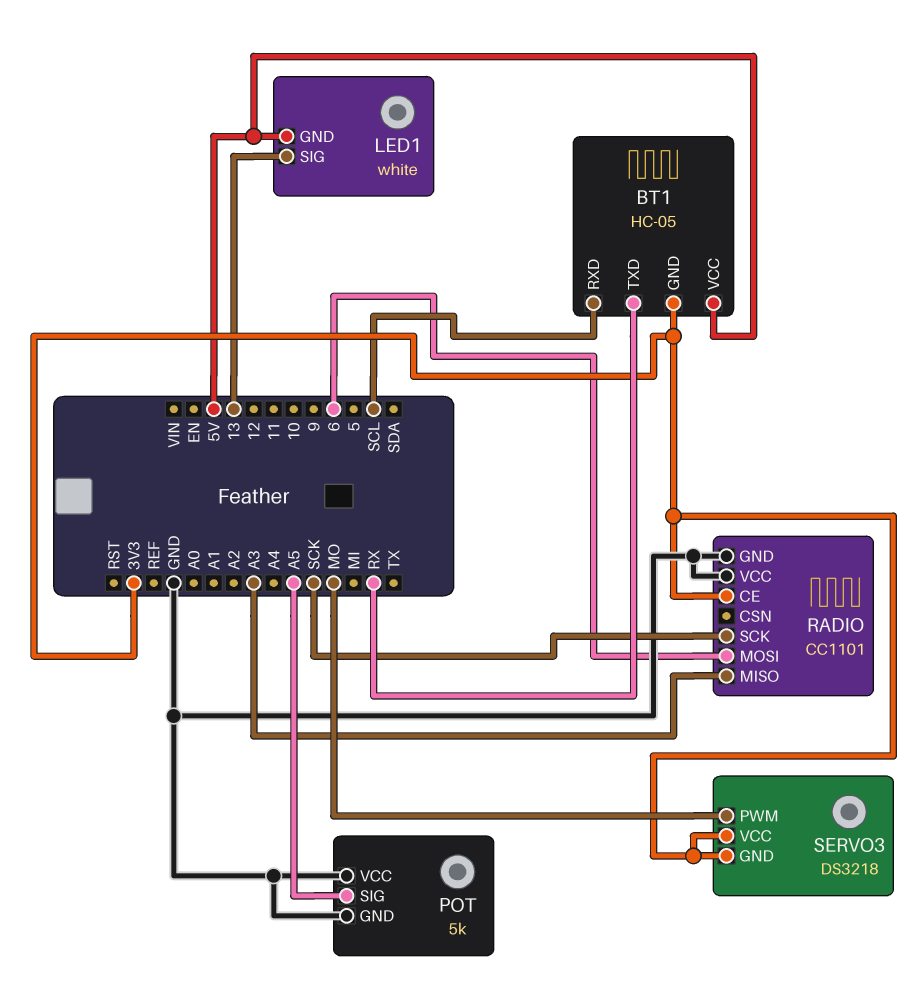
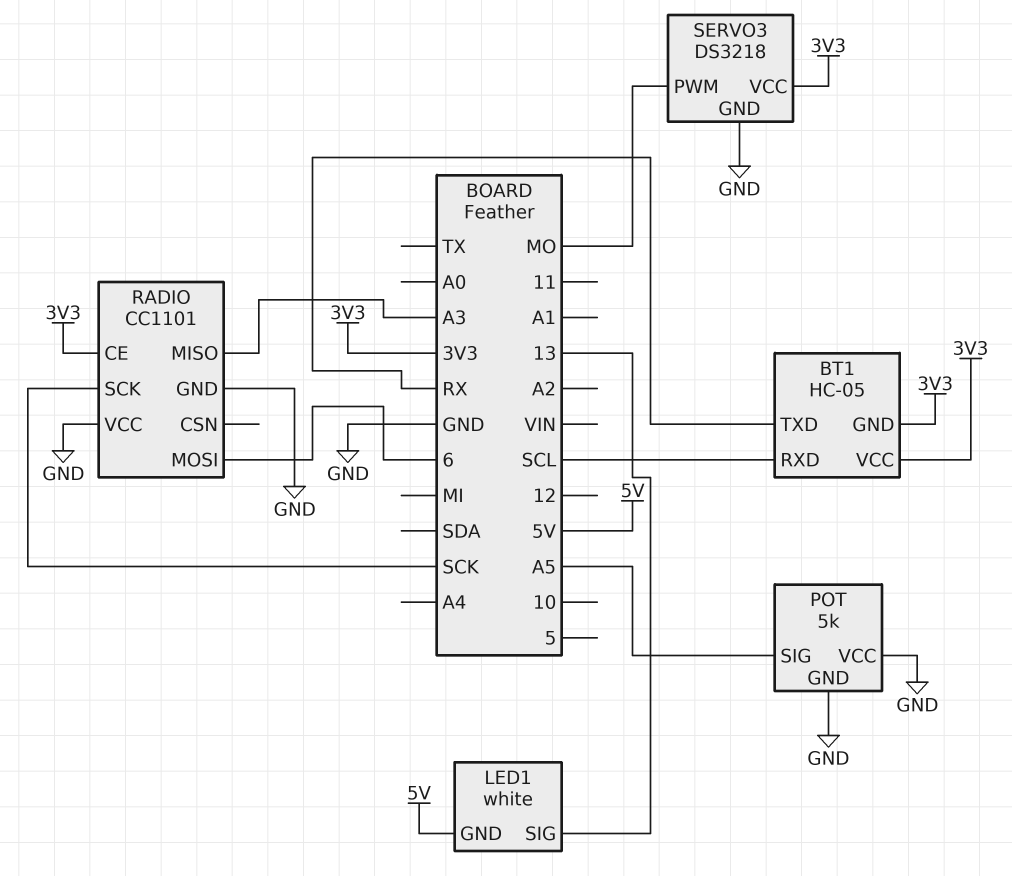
BT1 pin VCC: 5V -> 3V3
SERVO3 pin GND: 3V3 -> GND

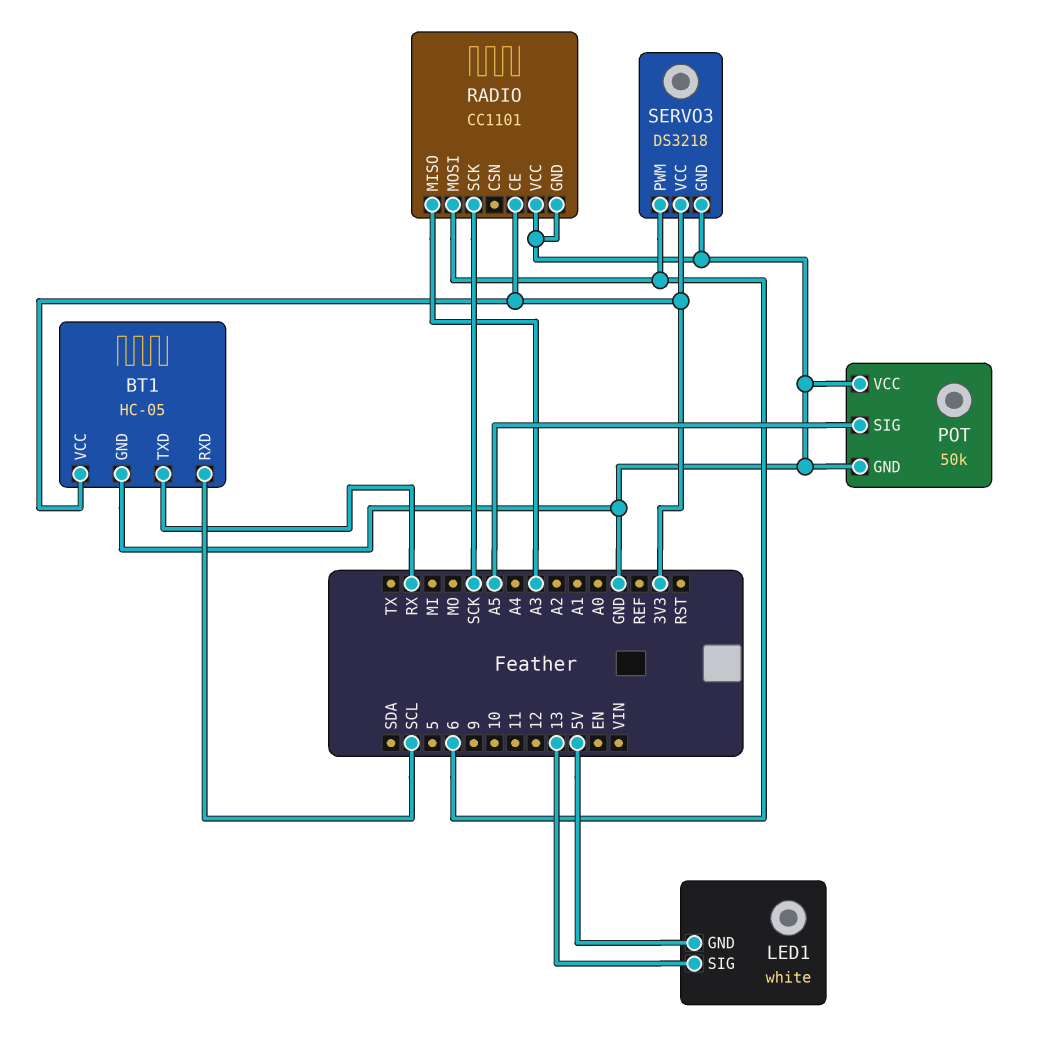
BT1 pin GND: 3V3 -> GND
POT: 5k -> 50k
SERVO3 pin PWM: MO -> 6

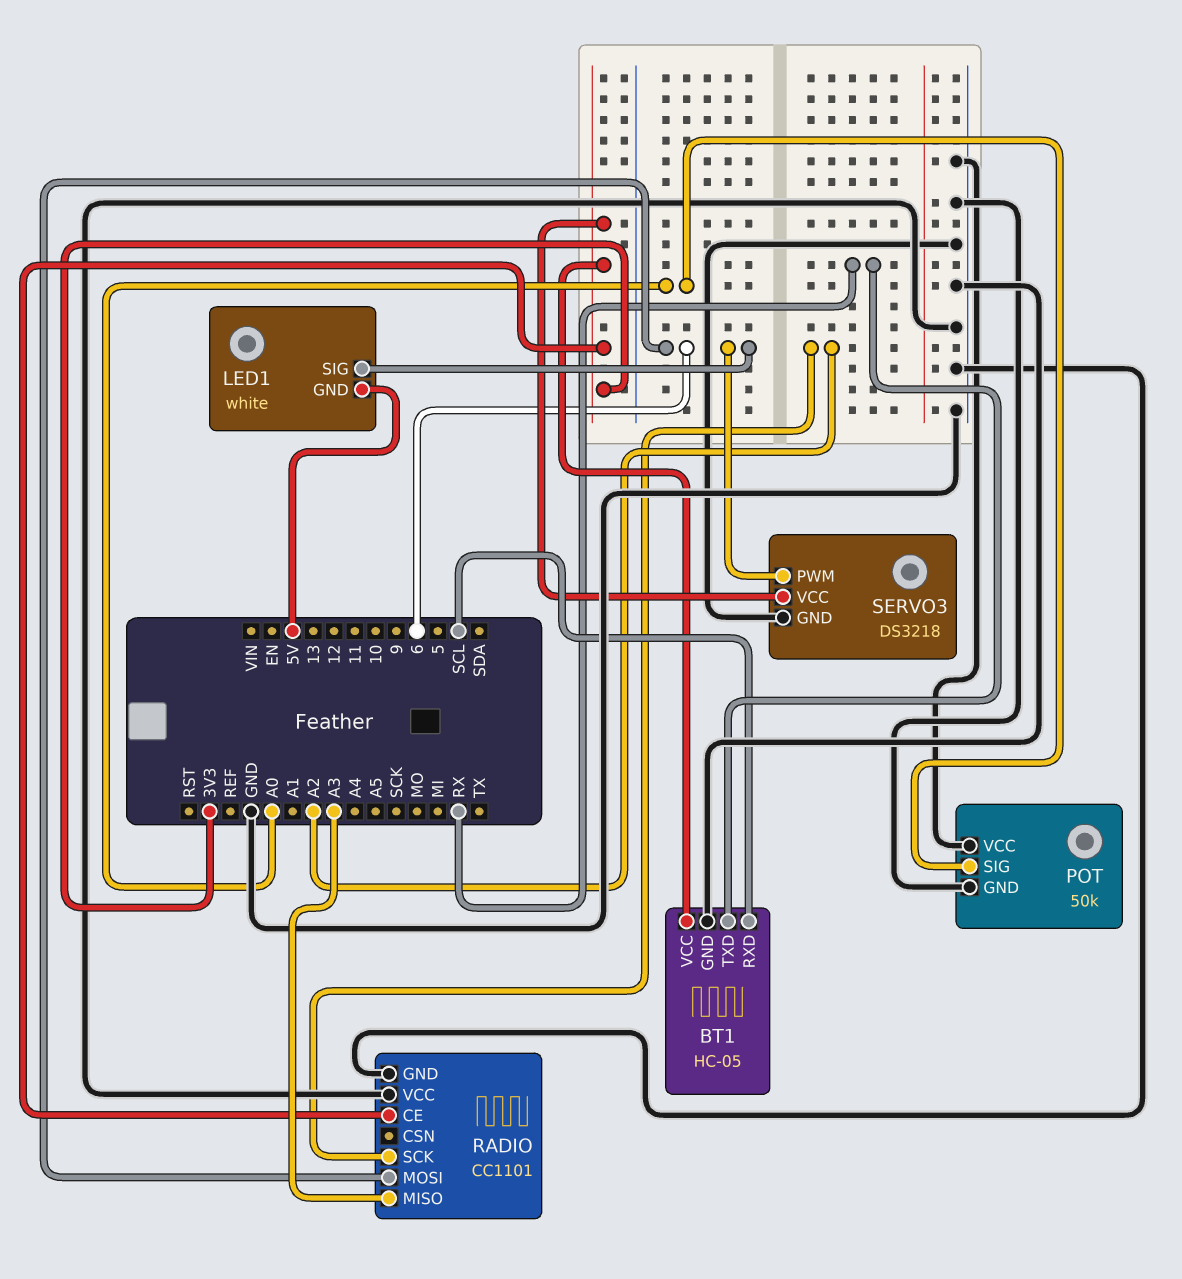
LED1 pin SIG: 13 -> 6
POT pin SIG: A5 -> A0
RADIO pin SCK: SCK -> A2

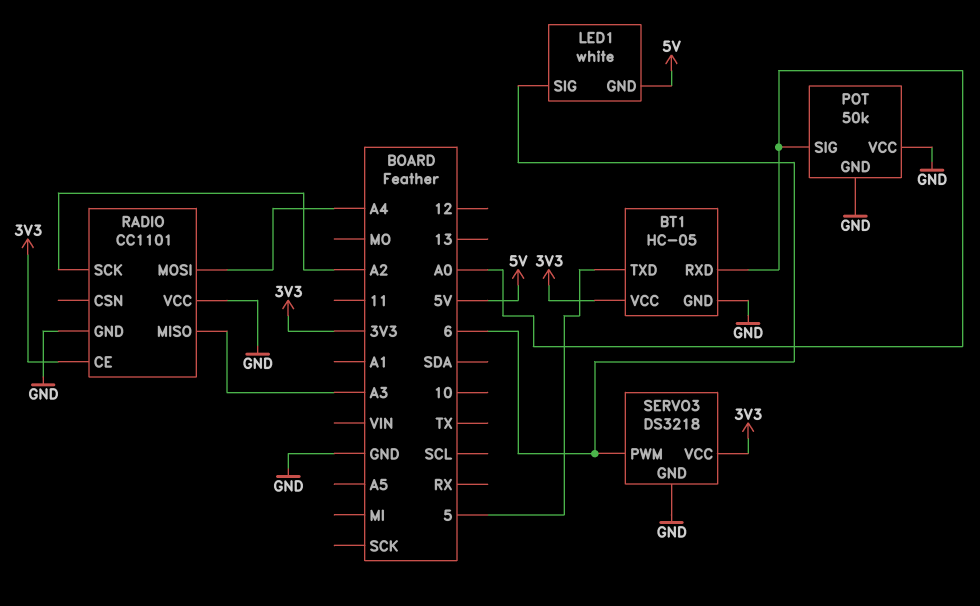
BT1 pin RXD: SCL -> A0
BT1 pin TXD: RX -> 5
RADIO pin MOSI: 6 -> A4

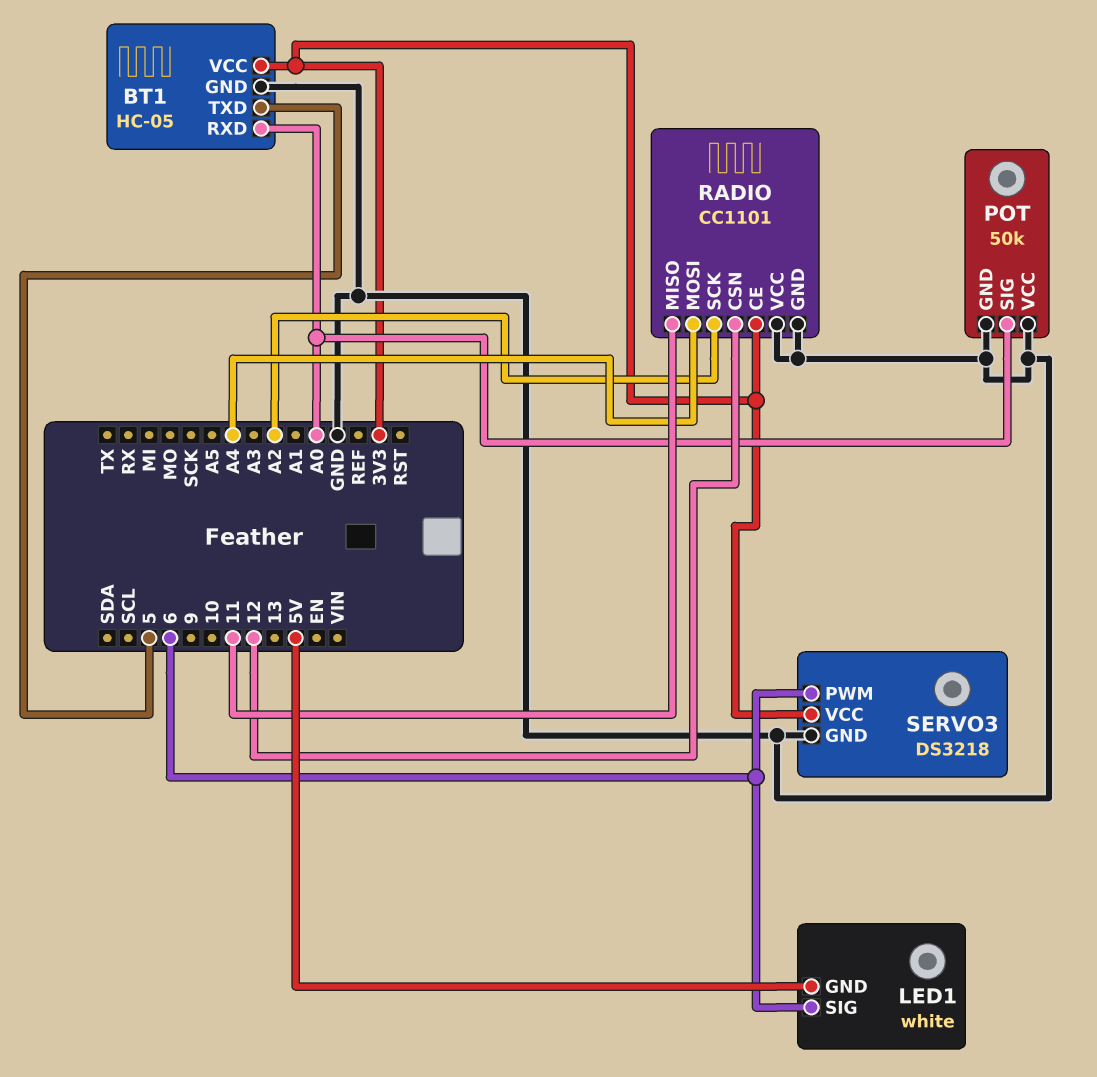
RADIO pin CSN: none -> 12
RADIO pin MISO: A3 -> 11

